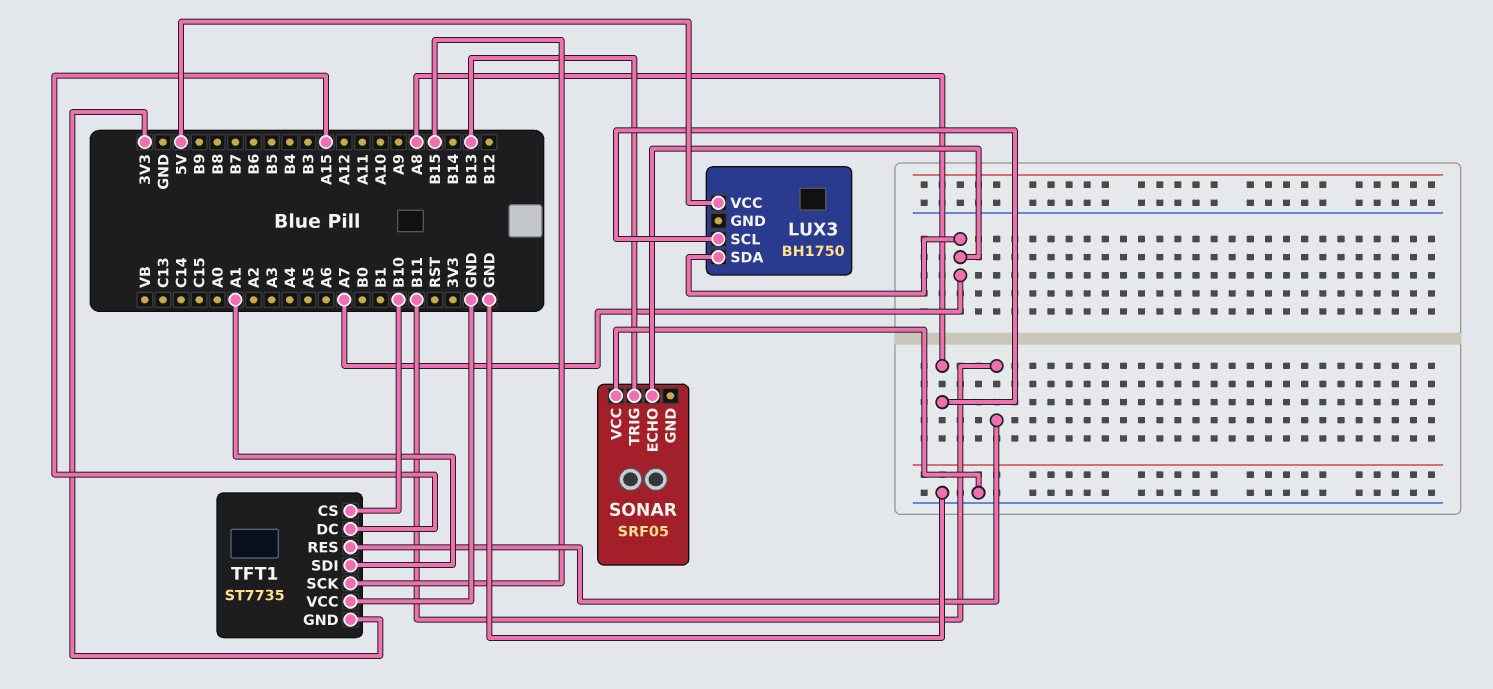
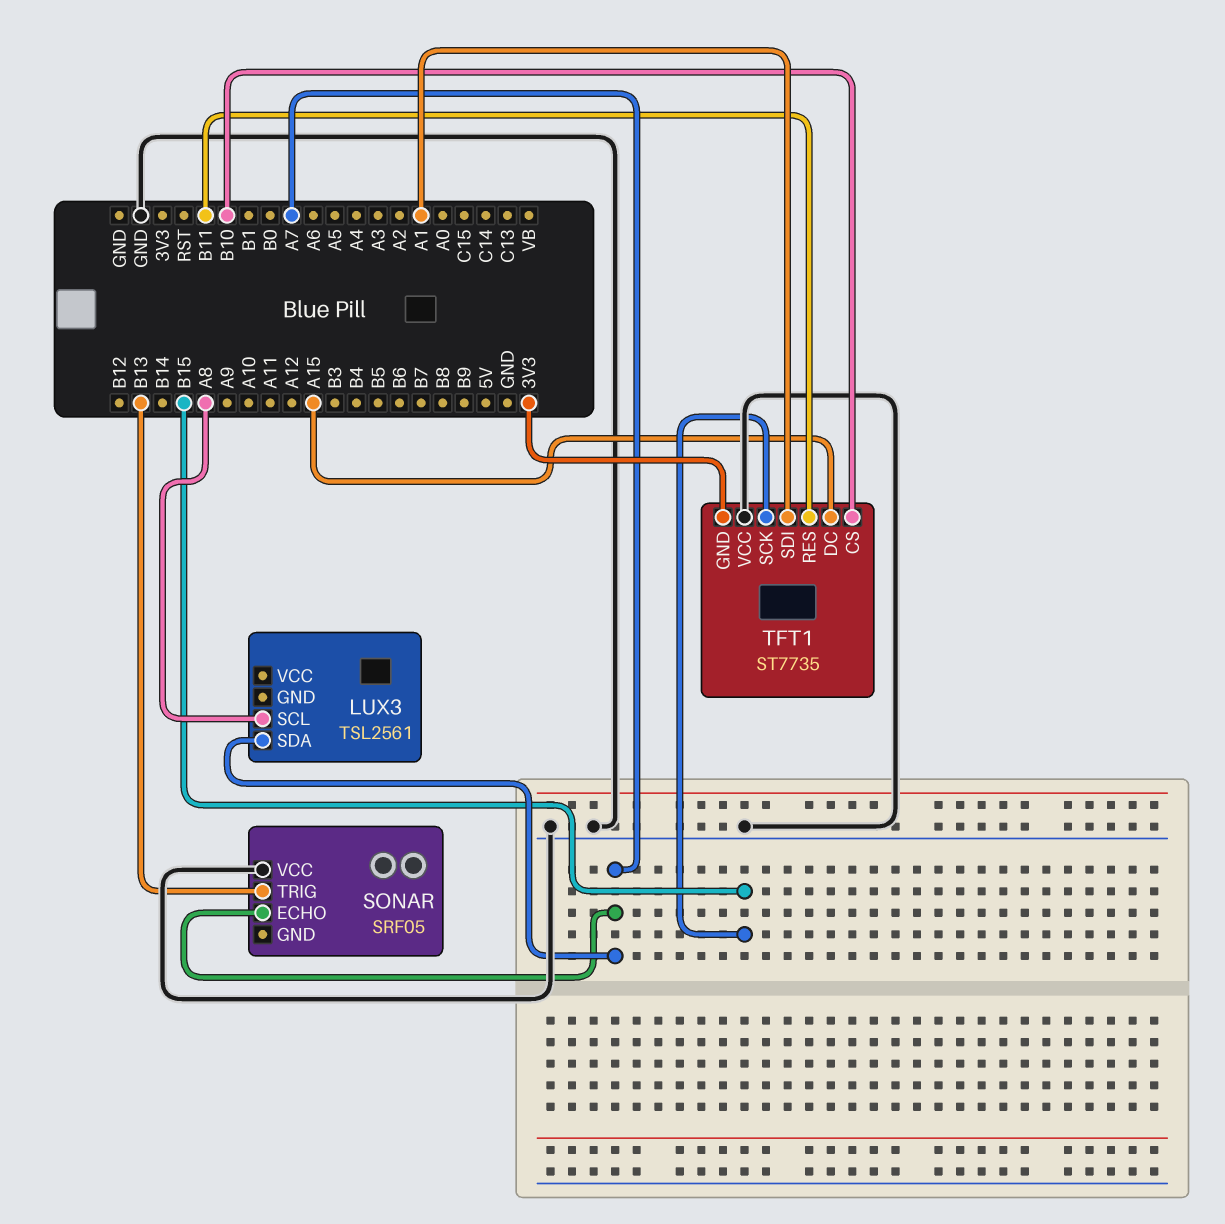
LUX3: BH1750 -> TSL2561
LUX3 pin VCC: 5V -> none

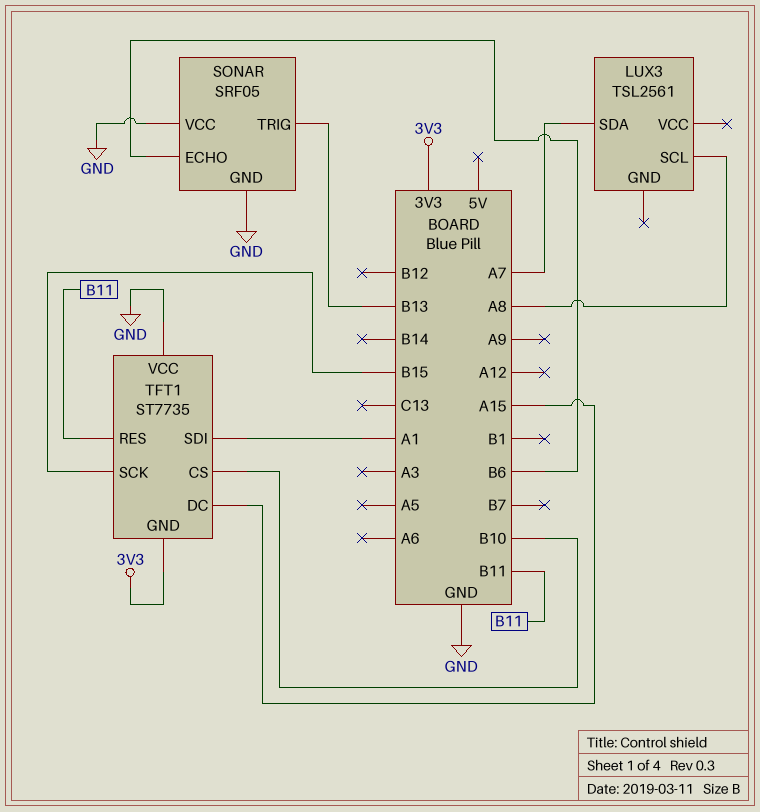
SONAR pin ECHO: A7 -> B6
SONAR pin GND: none -> GND

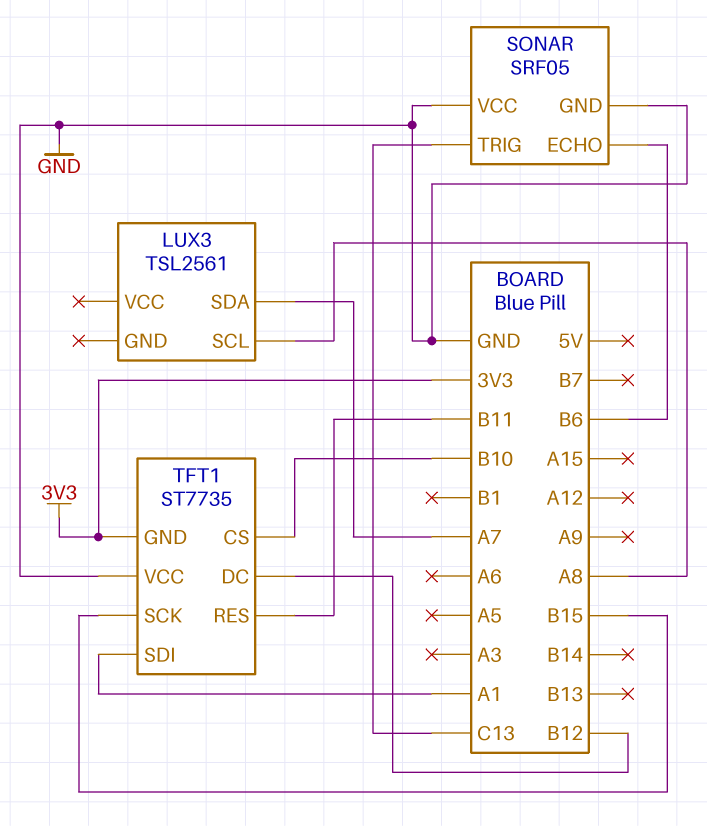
SONAR pin TRIG: B13 -> C13
TFT1 pin DC: A15 -> B12

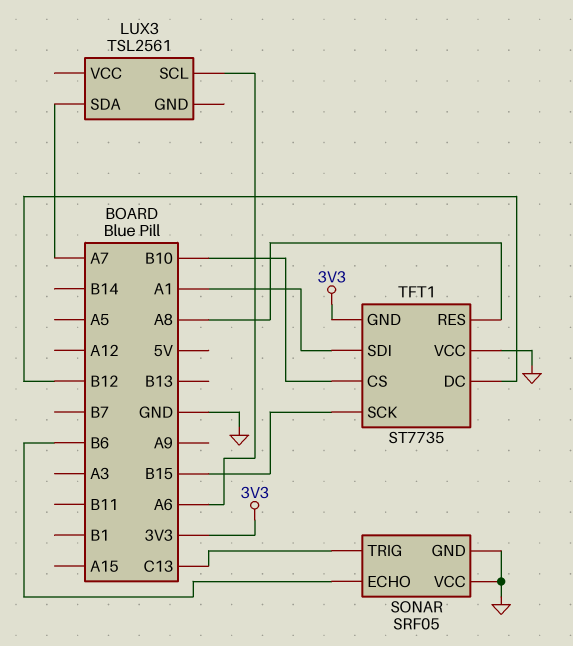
LUX3 pin SCL: A8 -> A6
TFT1 pin RES: B11 -> A8

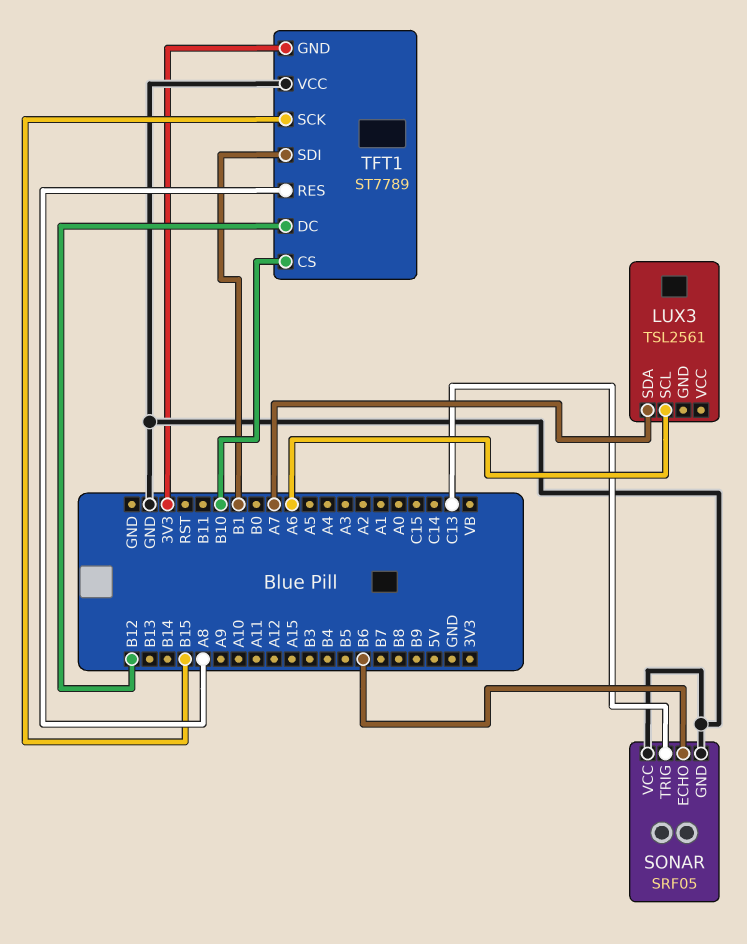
TFT1: ST7735 -> ST7789
TFT1 pin SDI: A1 -> B1

